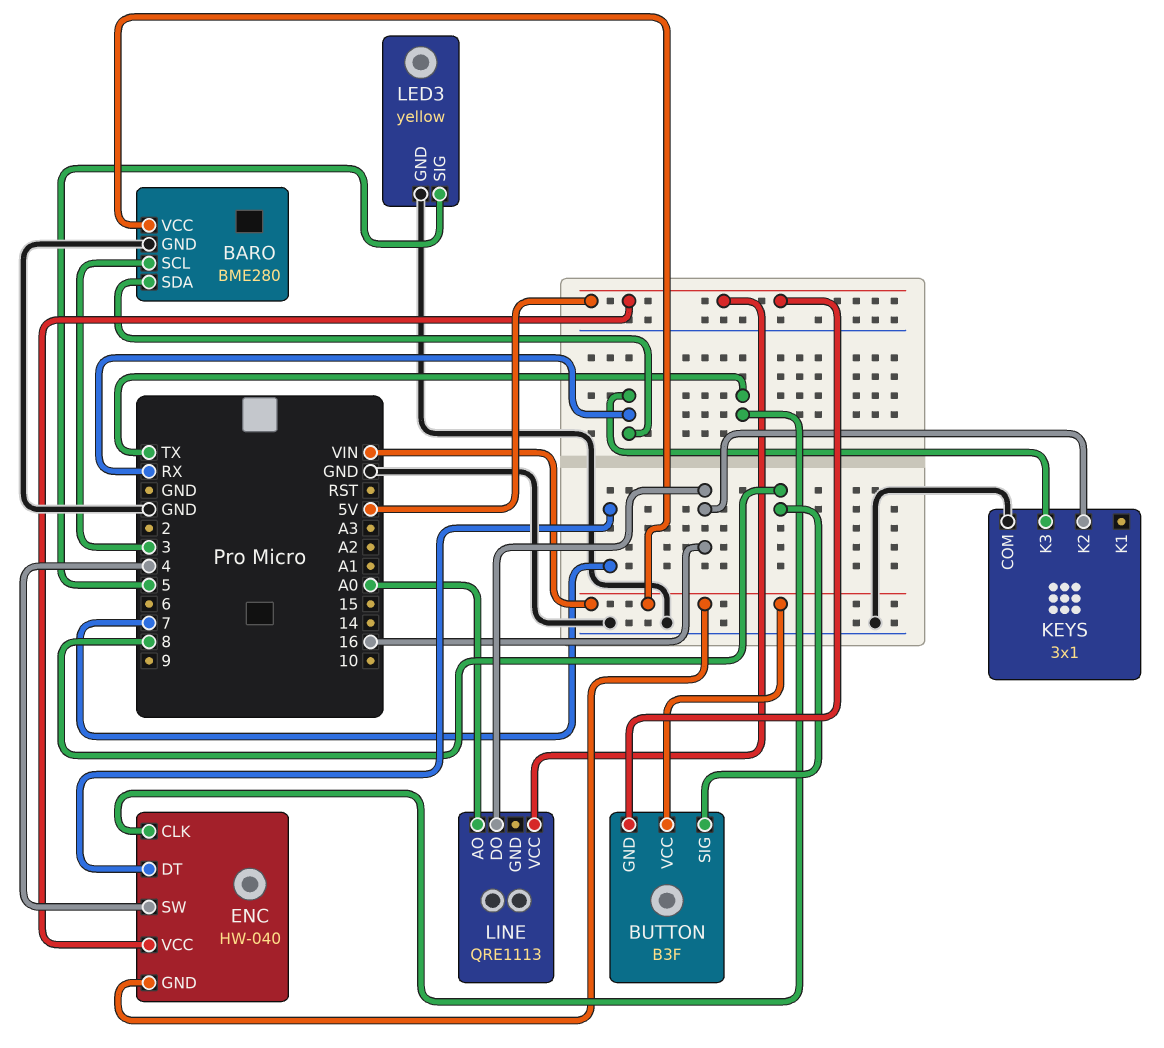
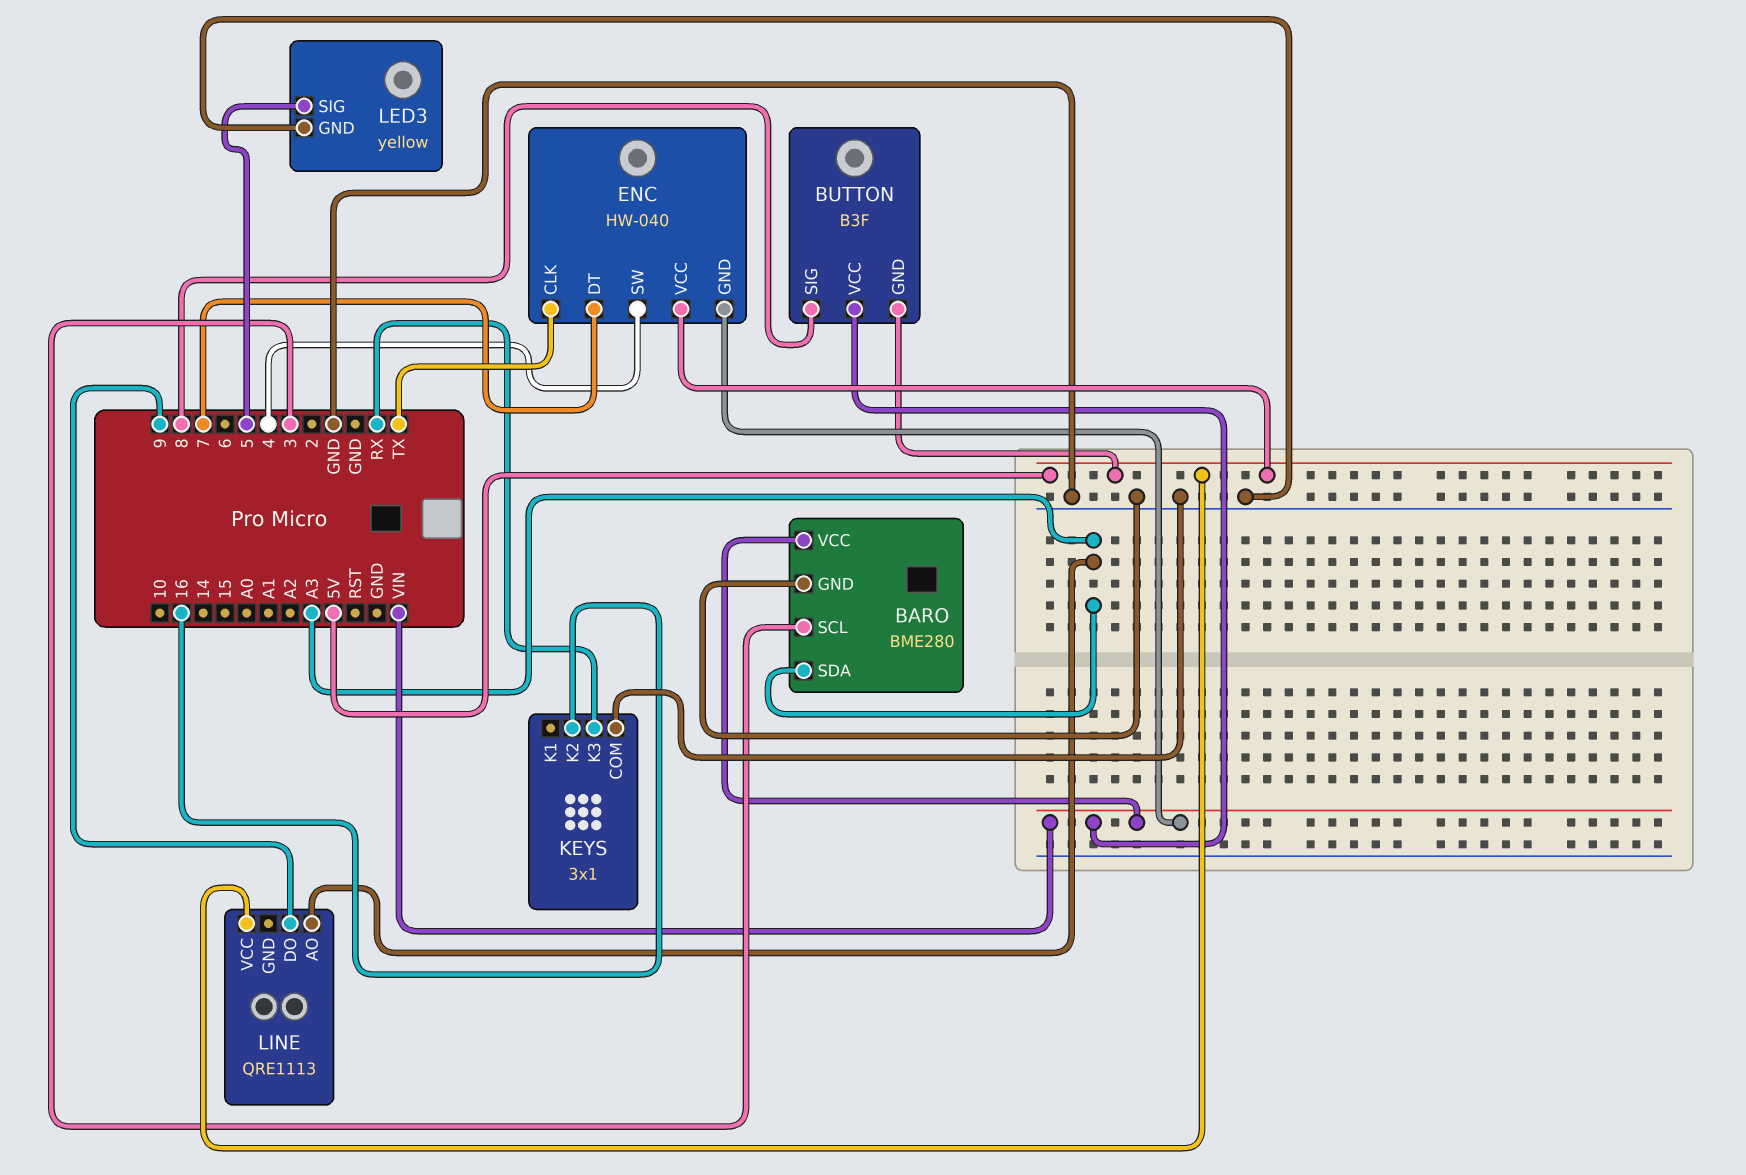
BARO pin SDA: RX -> A3
LINE pin AO: A0 -> A3
LINE pin DO: 16 -> 9

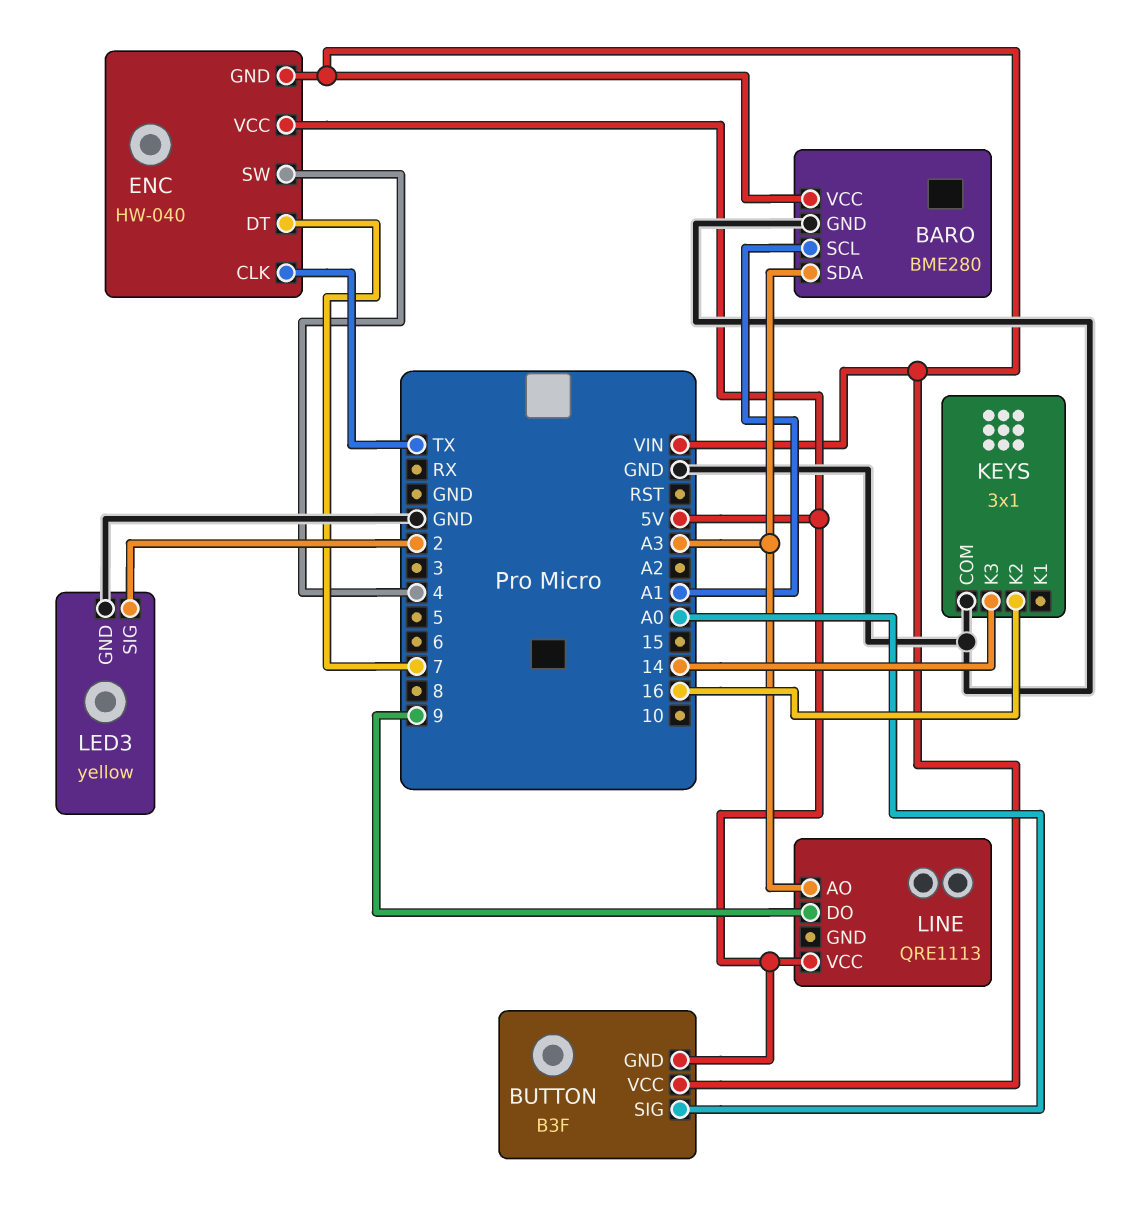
BARO pin SCL: 3 -> A1
BUTTON pin SIG: 8 -> A0
KEYS pin K3: RX -> 14
LED3 pin SIG: 5 -> 2

